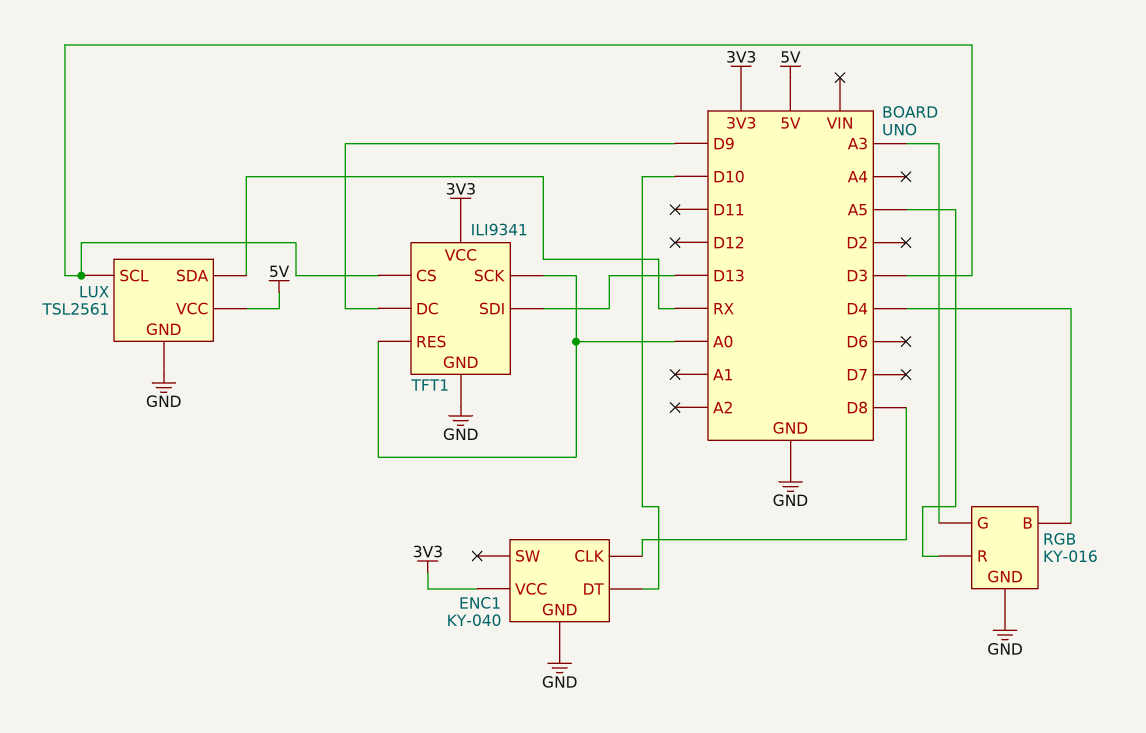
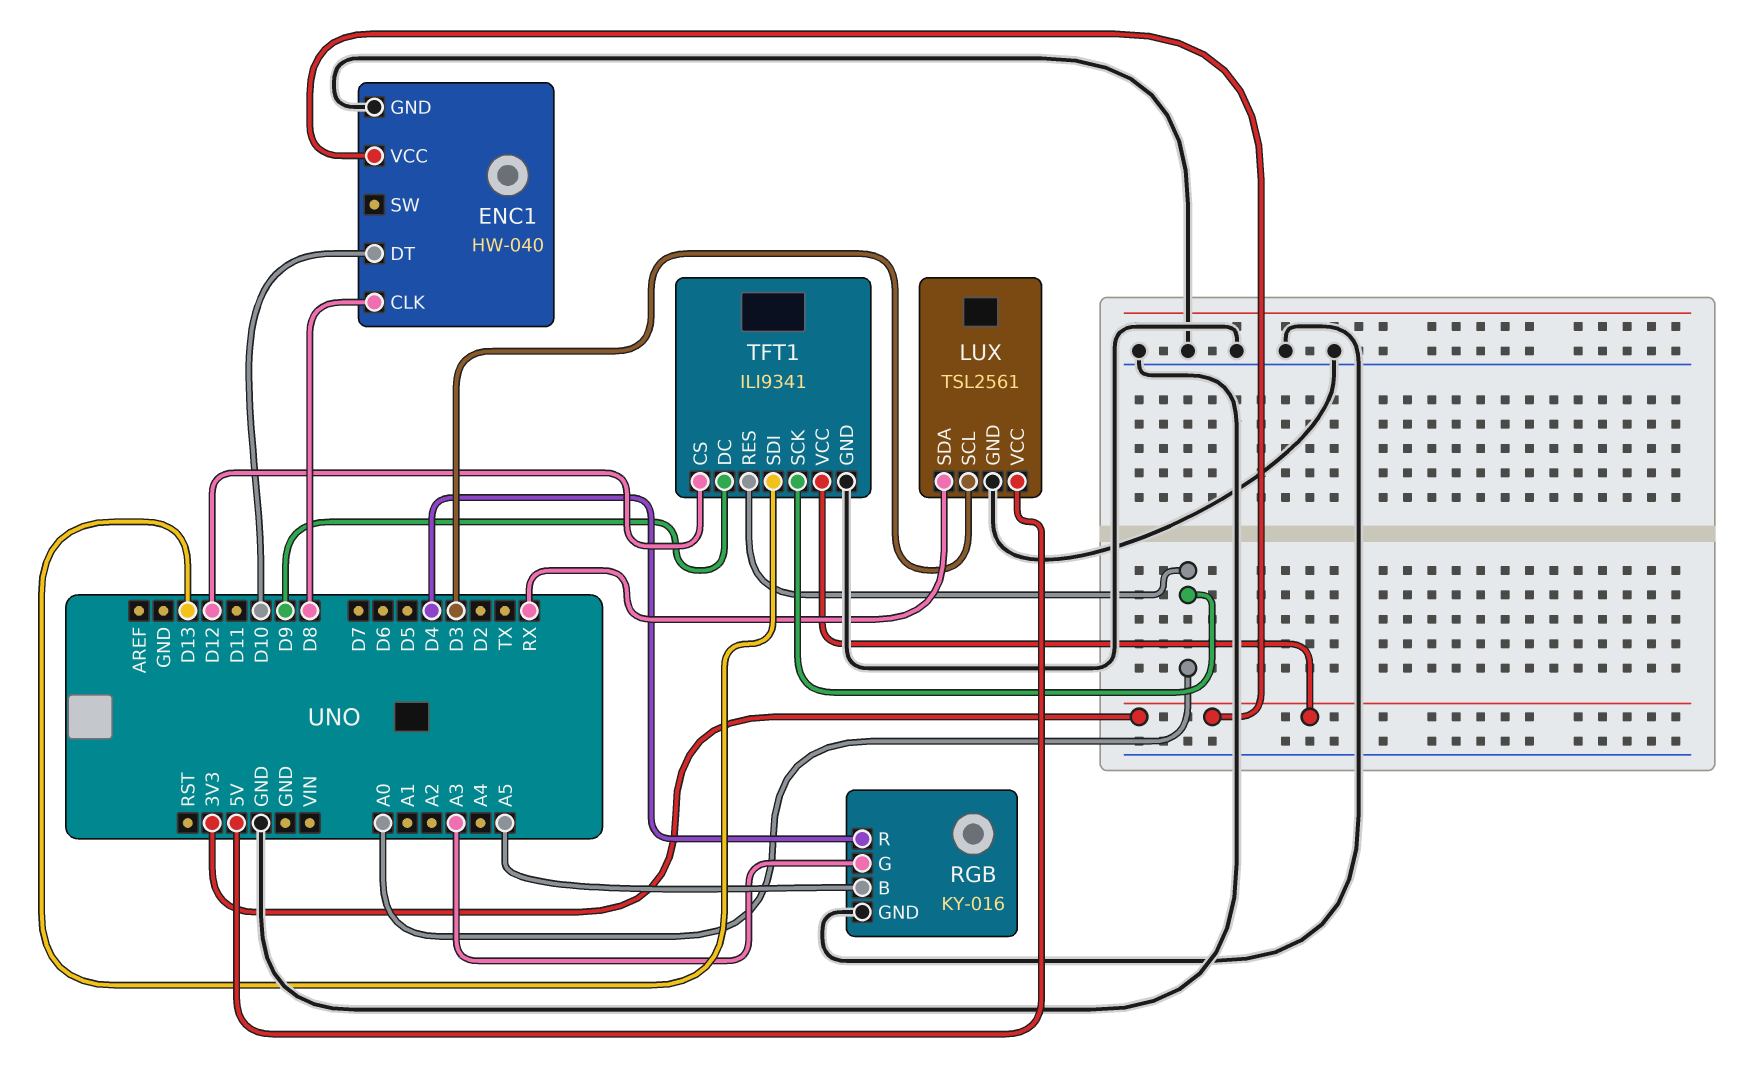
ENC1: KY-040 -> HW-040
RGB pin B: D4 -> A5
RGB pin R: A5 -> D4
TFT1 pin CS: D3 -> D12

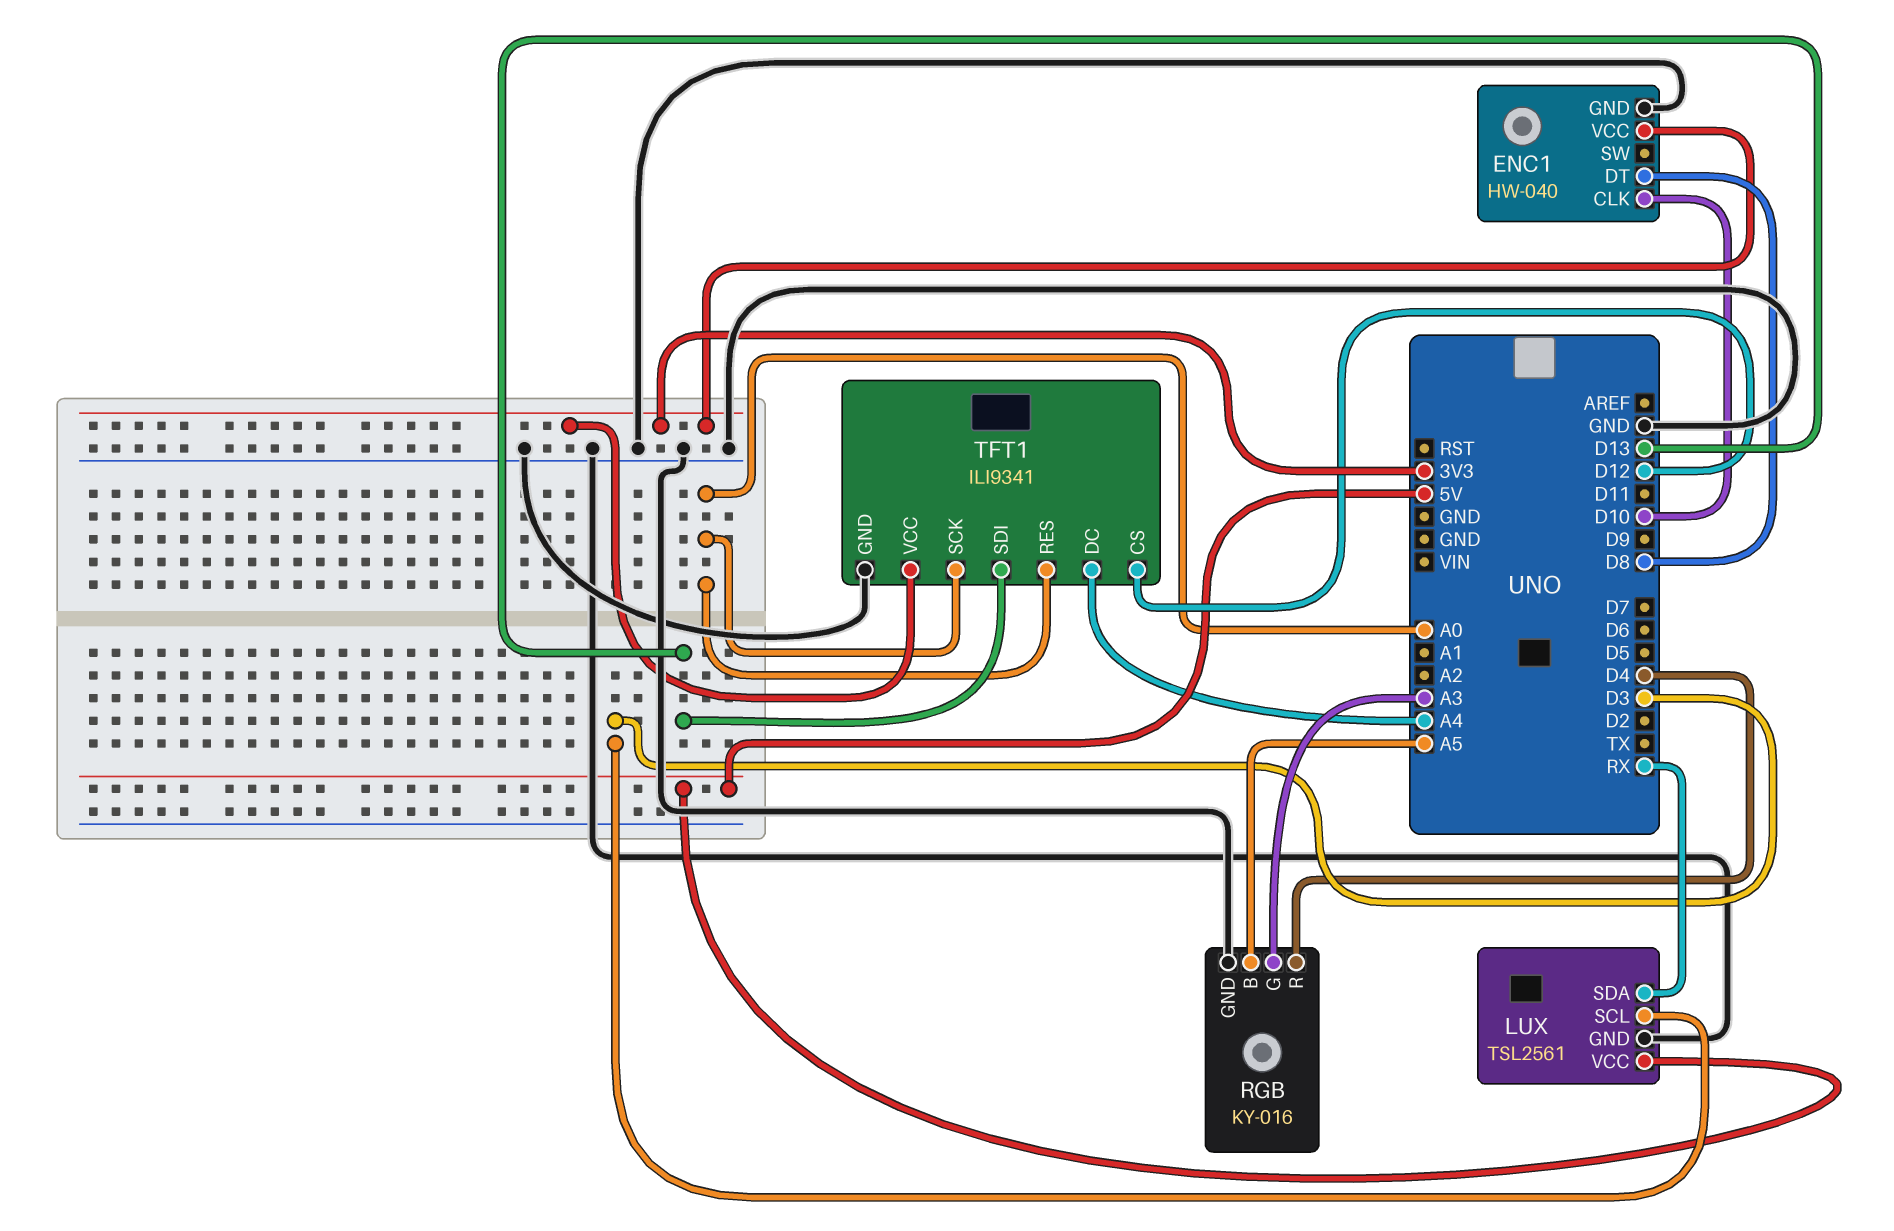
ENC1 pin CLK: D8 -> D10
ENC1 pin DT: D10 -> D8
TFT1 pin DC: D9 -> A4

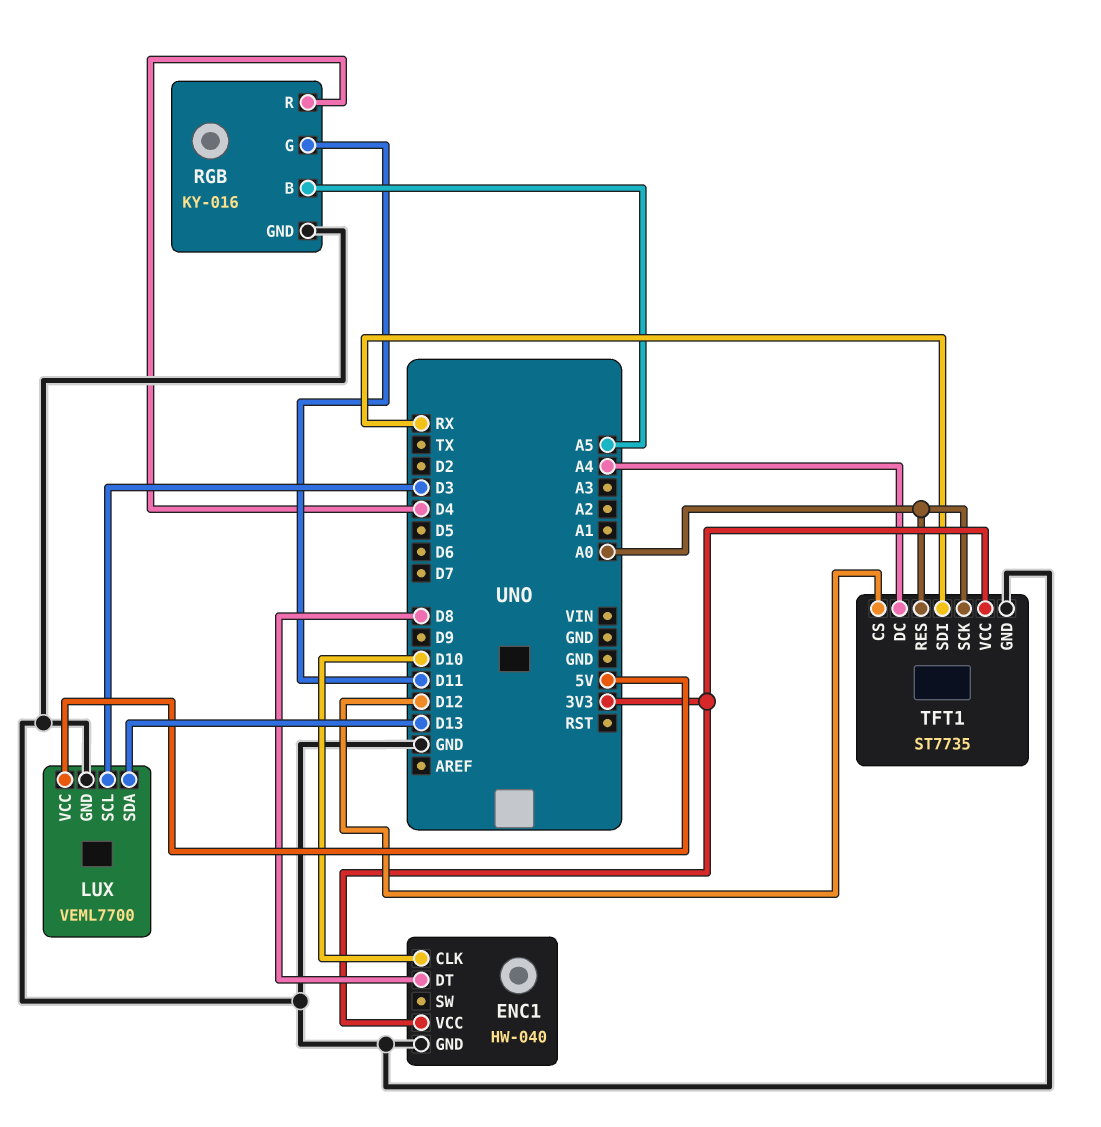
LUX: TSL2561 -> VEML7700
LUX pin SDA: RX -> D13
RGB pin G: A3 -> D11
TFT1: ILI9341 -> ST7735
TFT1 pin SDI: D13 -> RX

